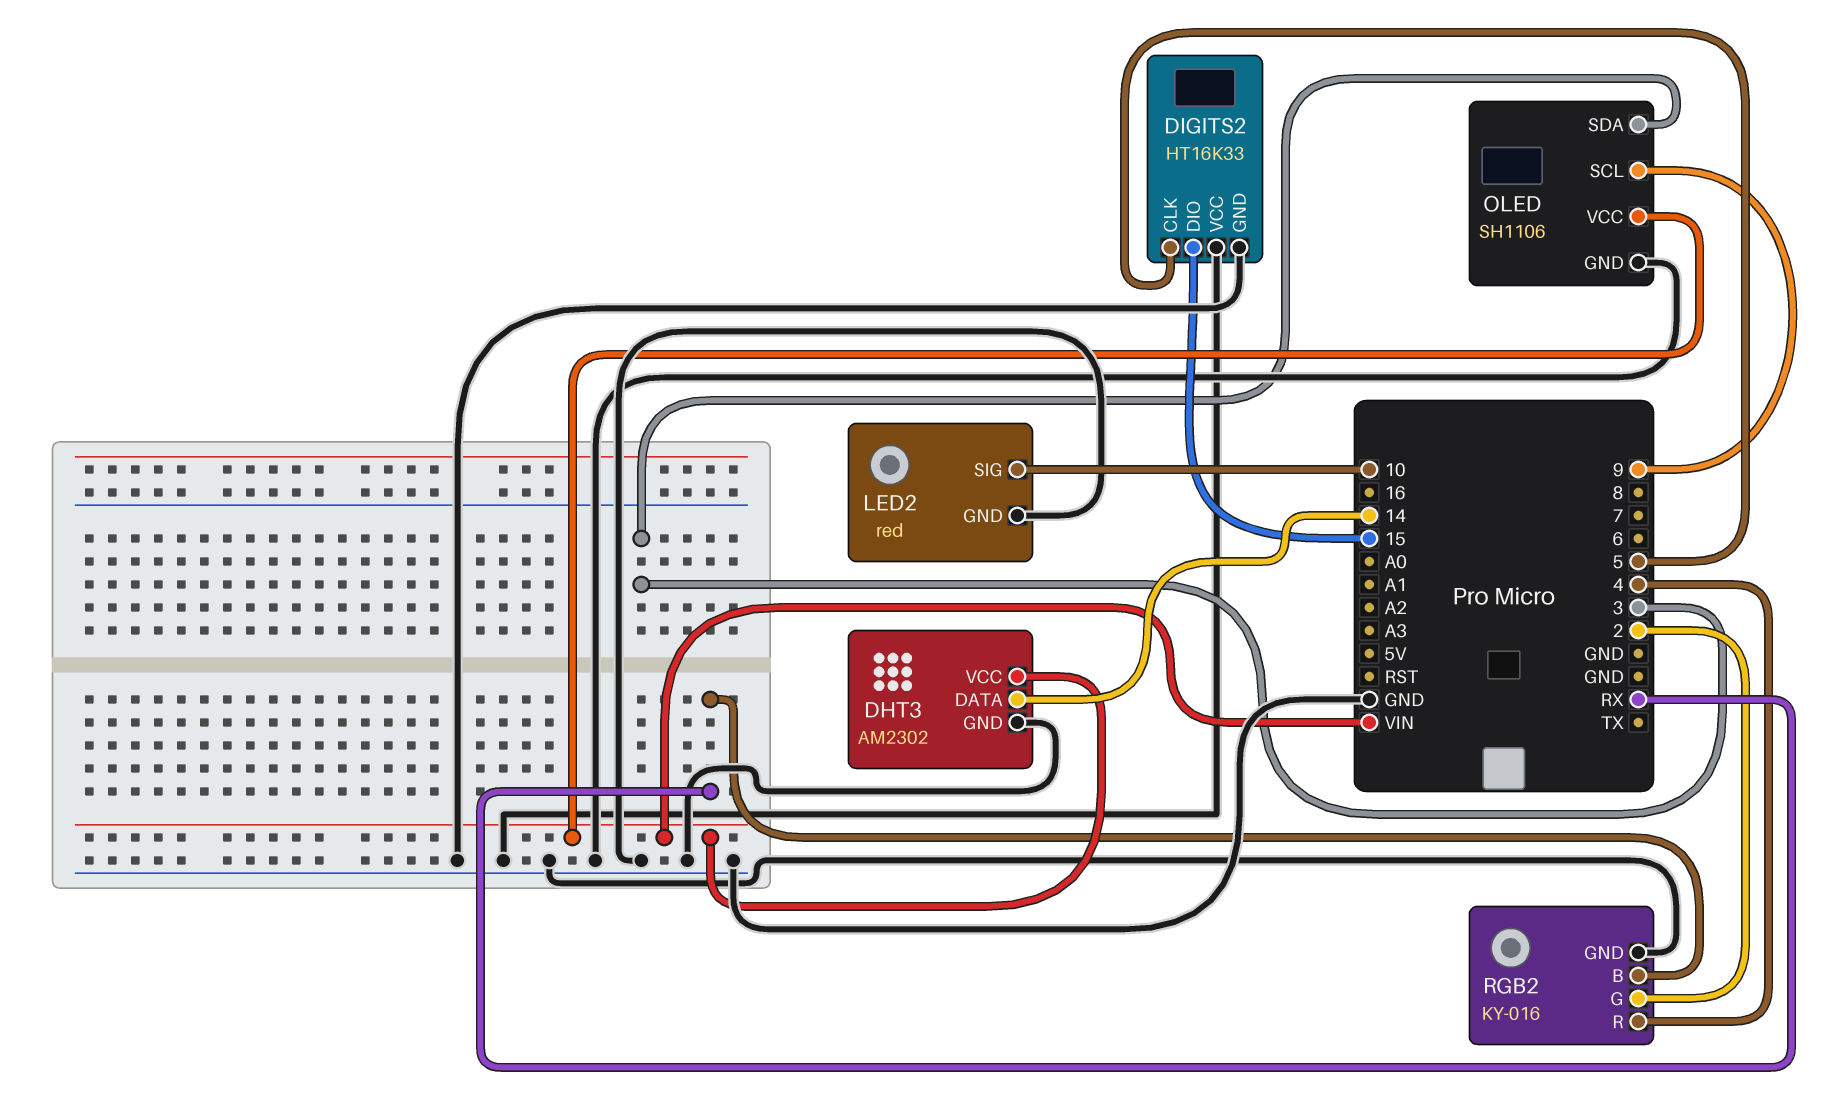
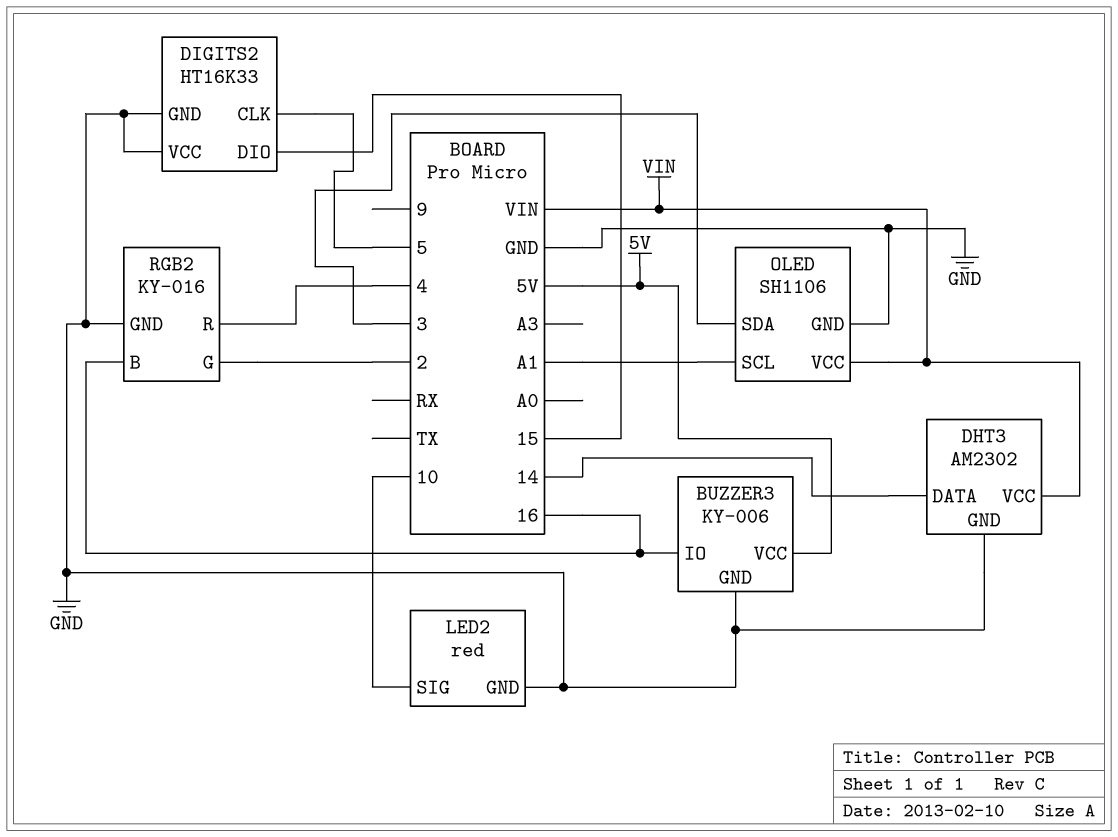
BUZZER3: none -> KY-006
BUZZER3 pin GND: none -> GND
BUZZER3 pin IO: none -> 16
BUZZER3 pin VCC: none -> 5V
OLED pin SCL: 9 -> A1
RGB2 pin B: RX -> 16

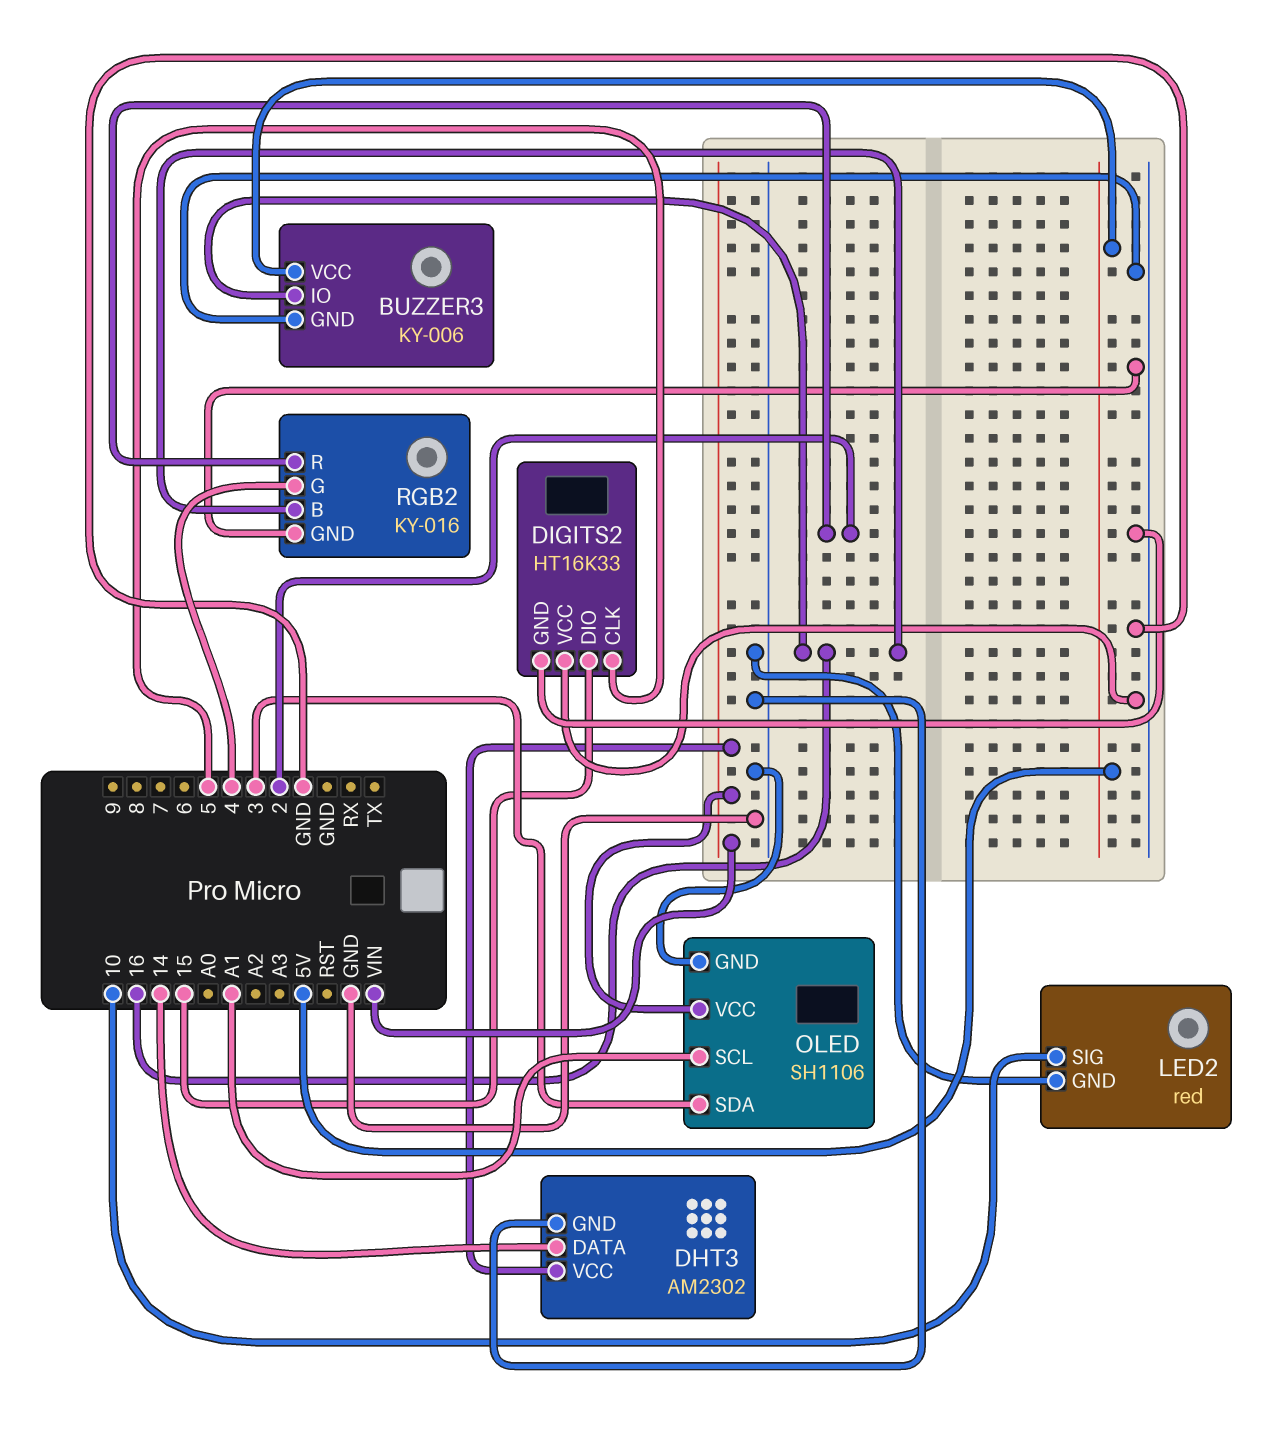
RGB2 pin G: 2 -> 4
RGB2 pin R: 4 -> 2

